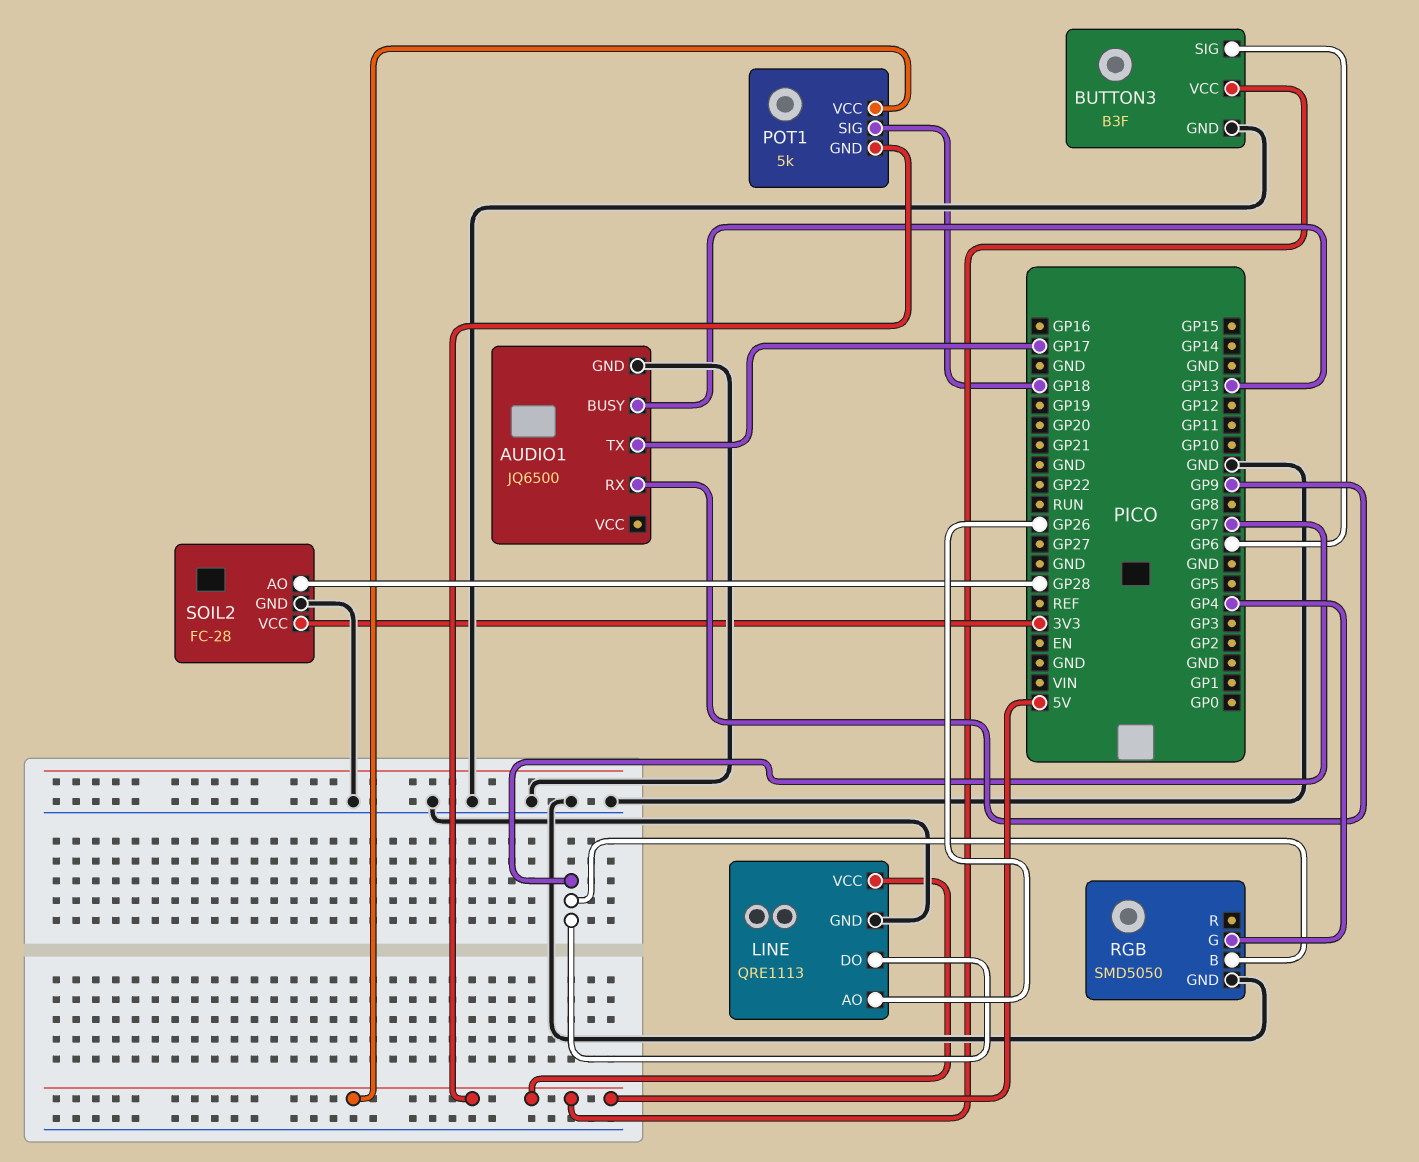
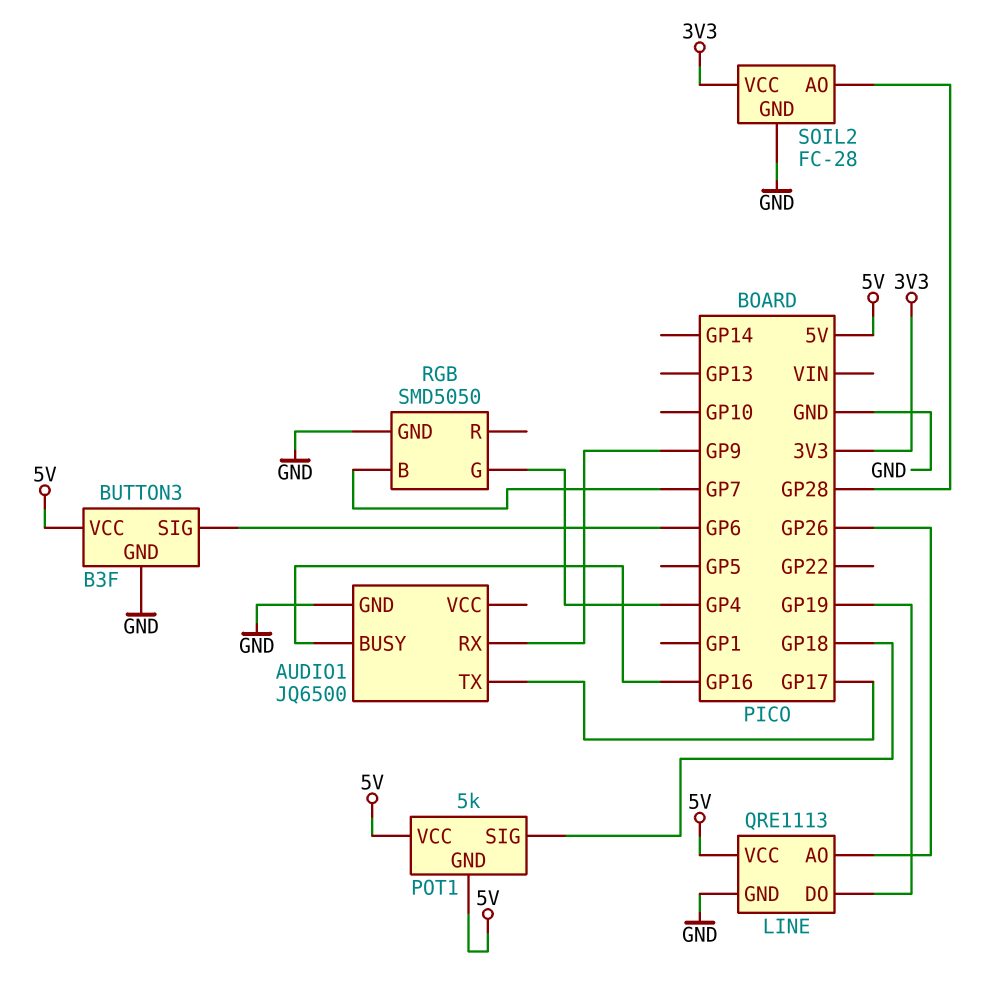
AUDIO1 pin BUSY: GP13 -> GP16
LINE pin DO: GP7 -> GP19

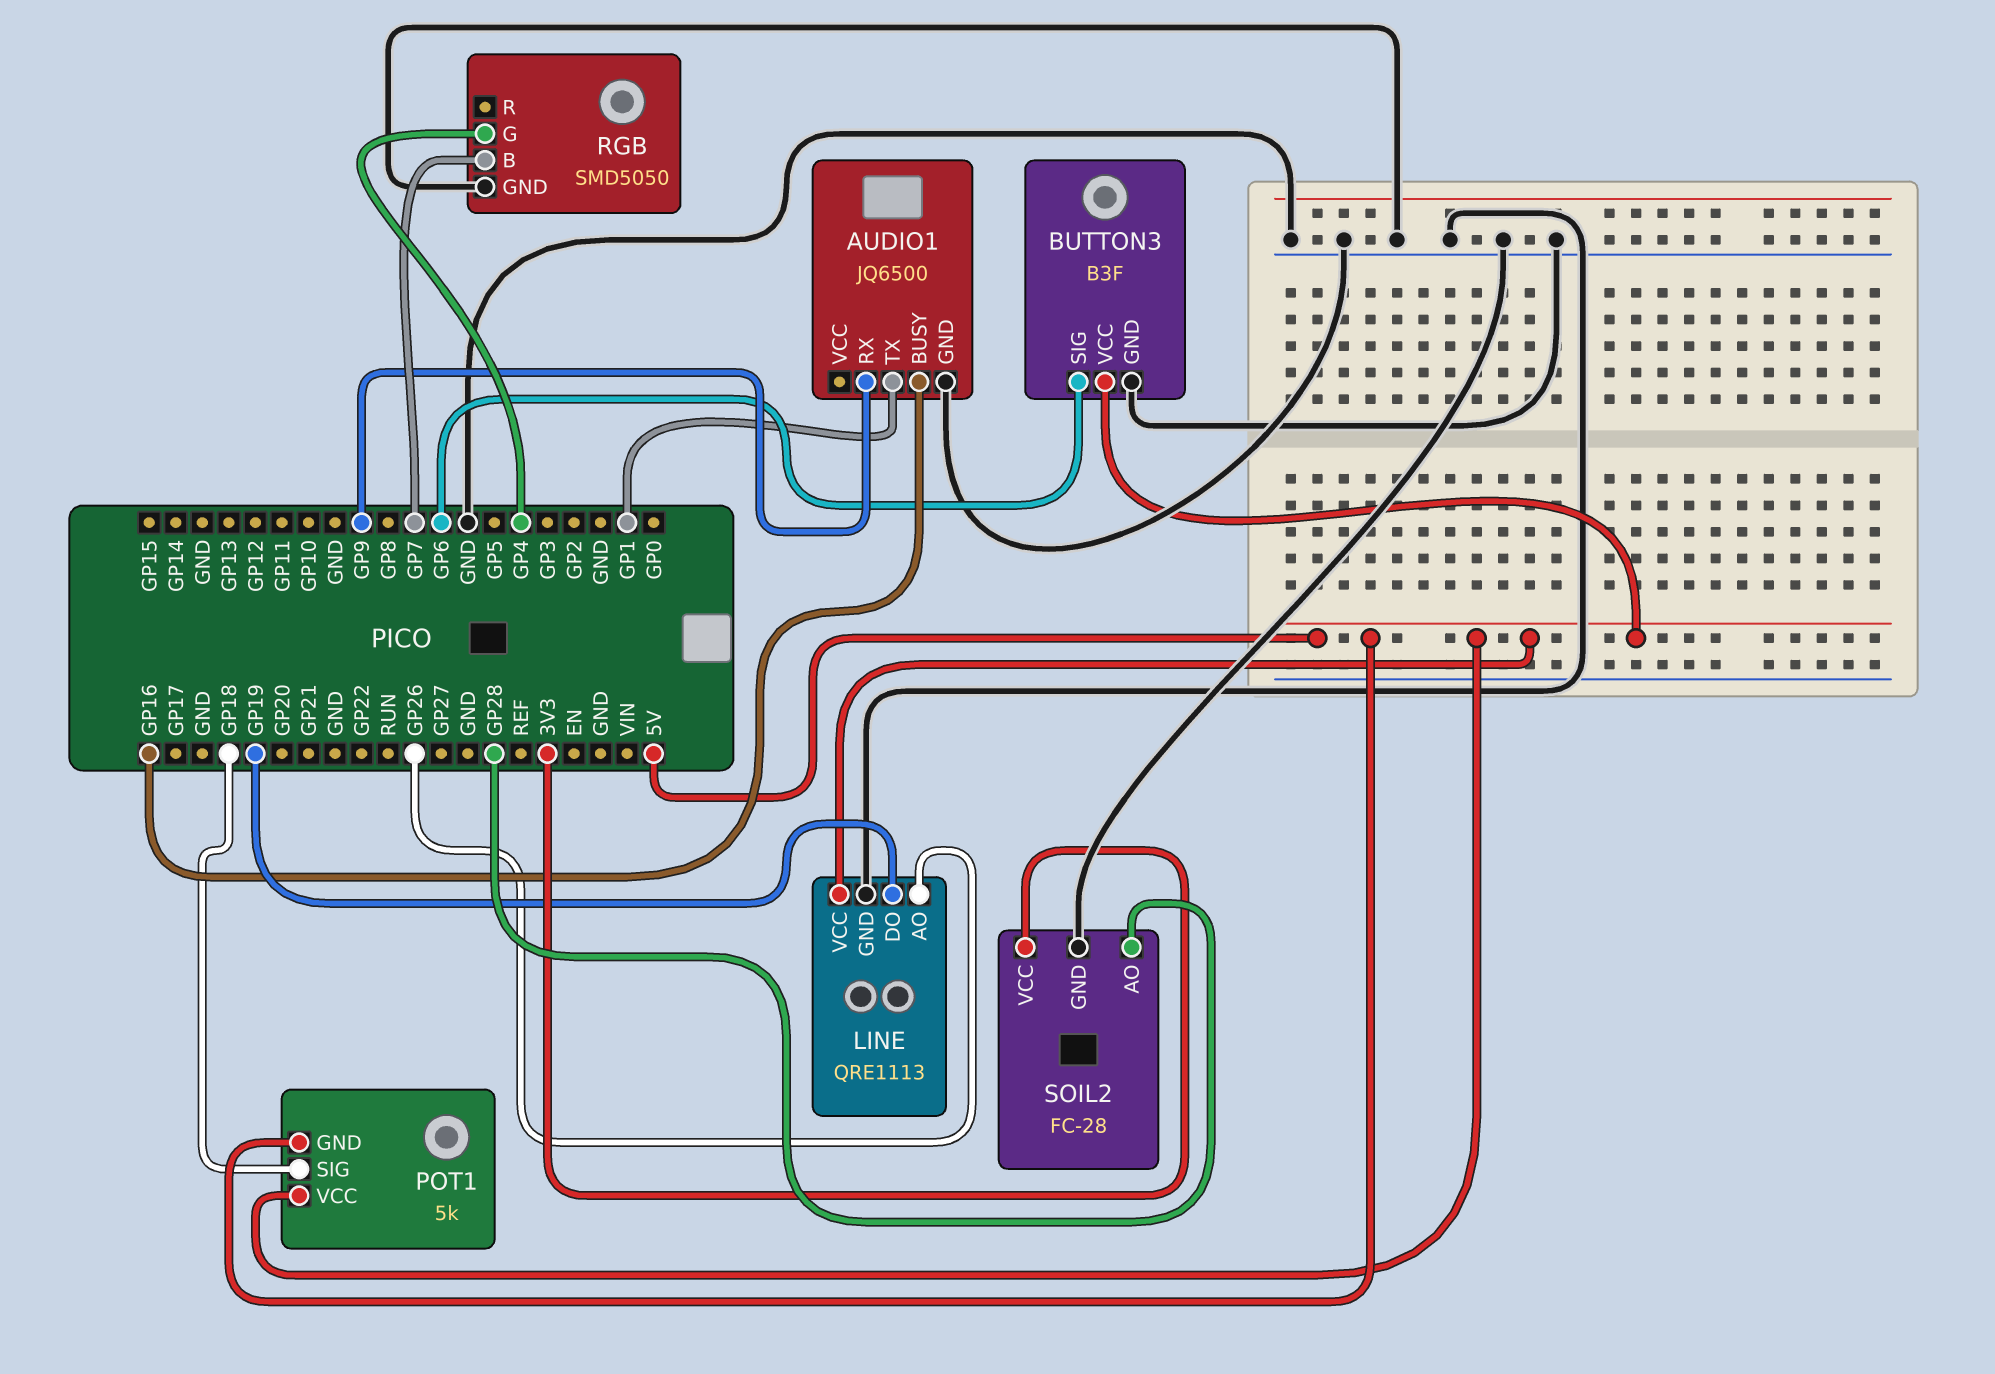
AUDIO1 pin TX: GP17 -> GP1

